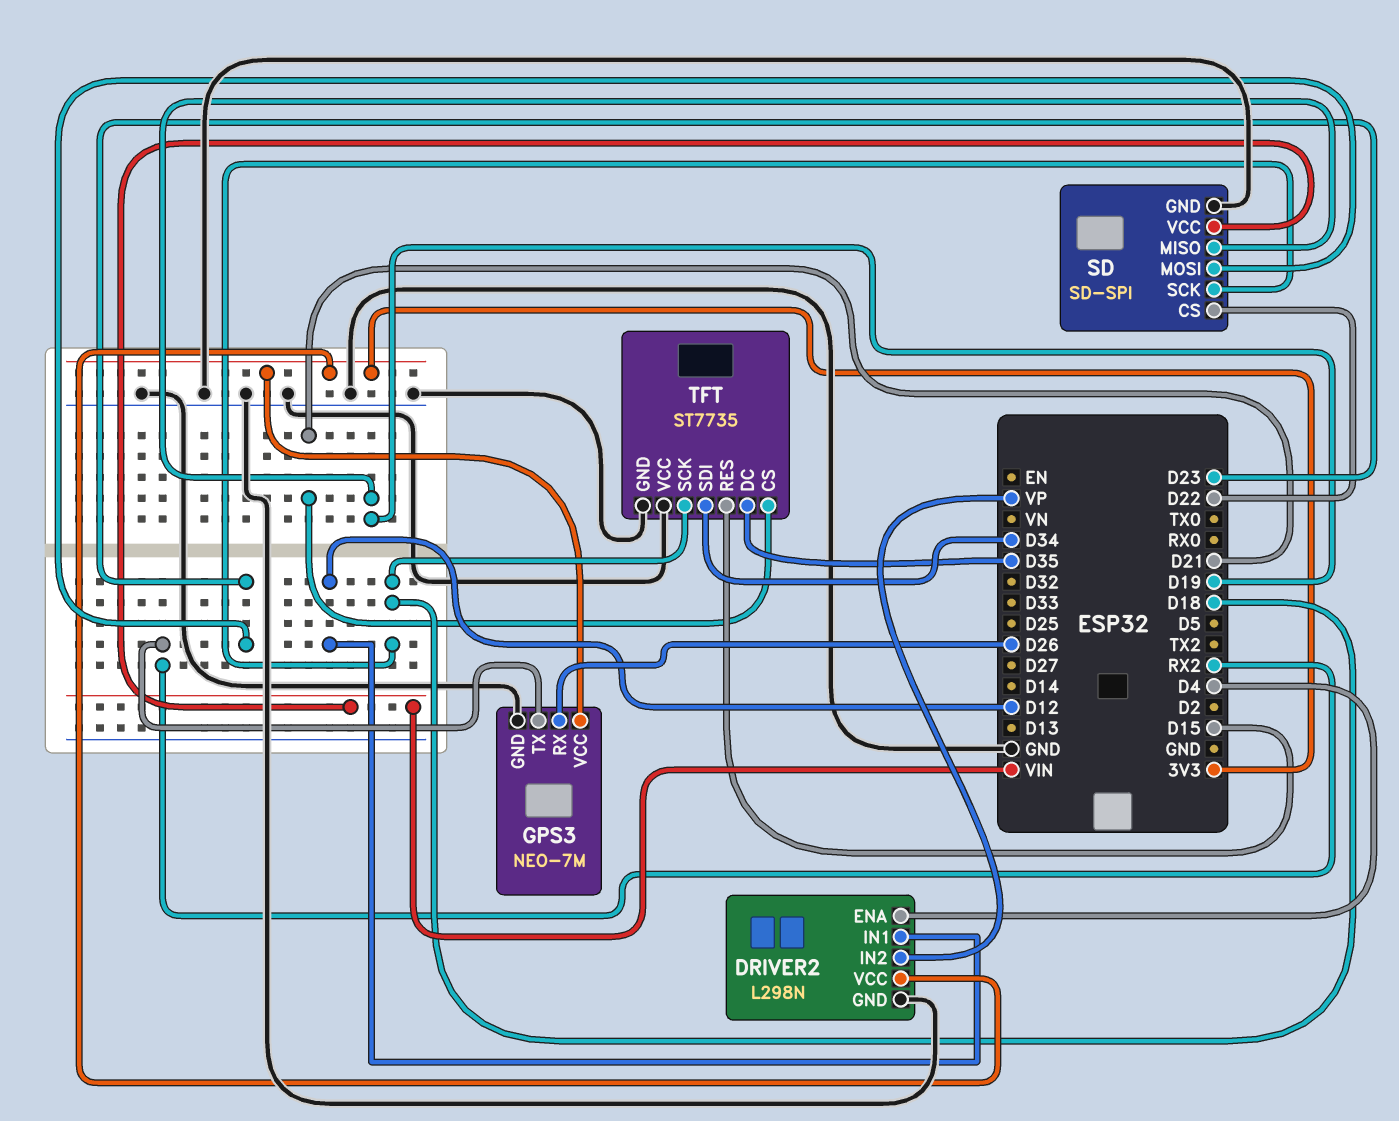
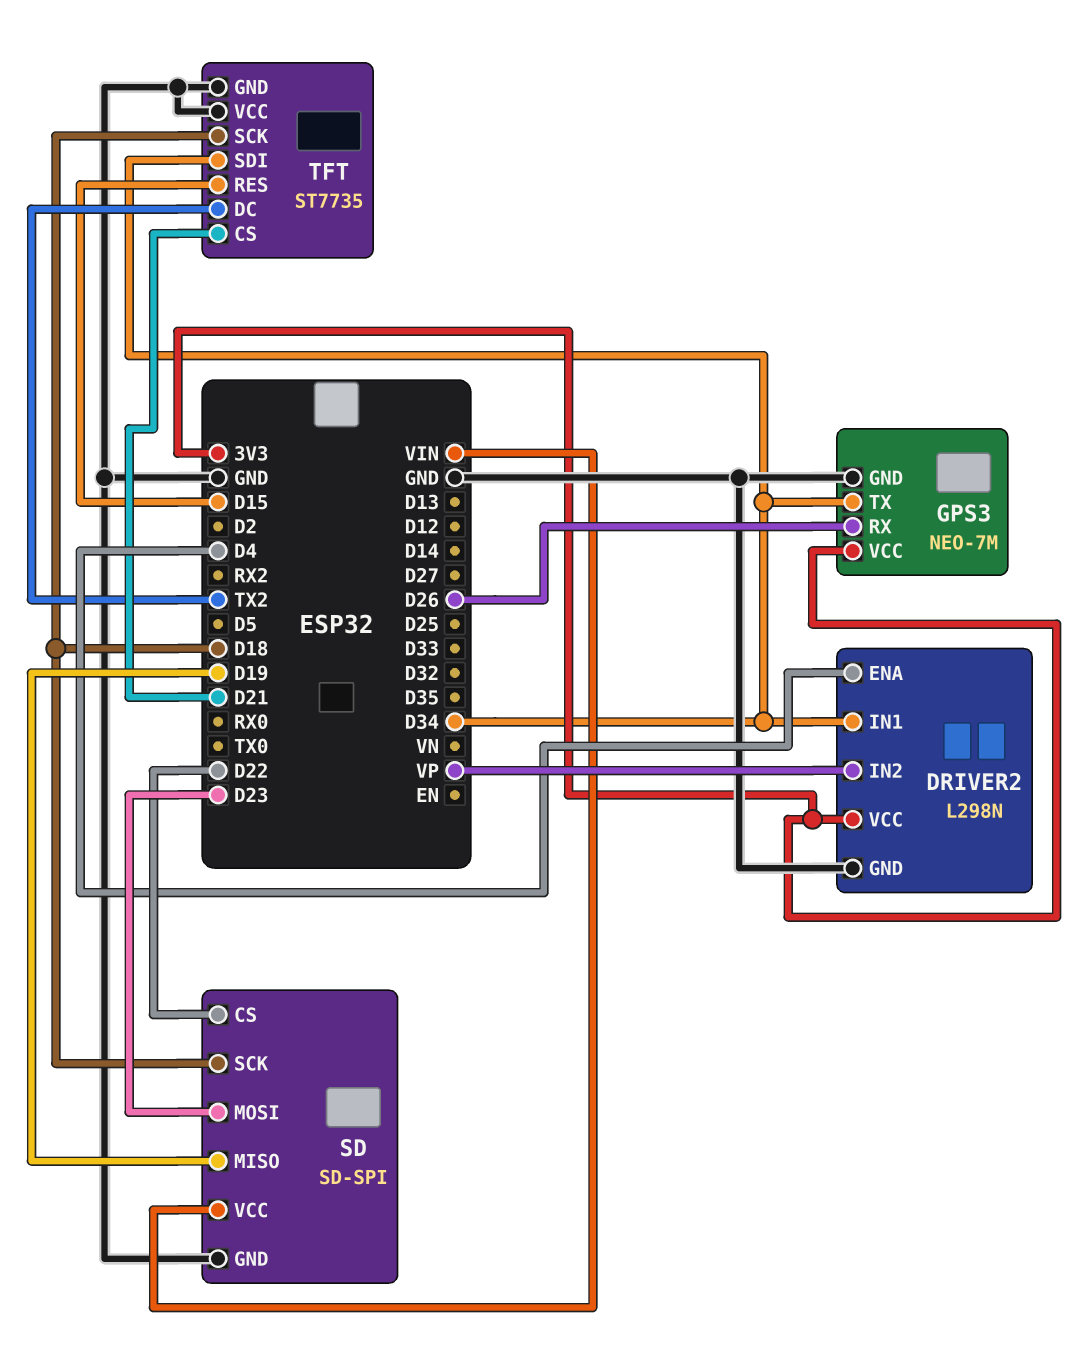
DRIVER2 pin IN1: D12 -> D34
GPS3 pin TX: RX2 -> D34
TFT pin DC: D35 -> TX2

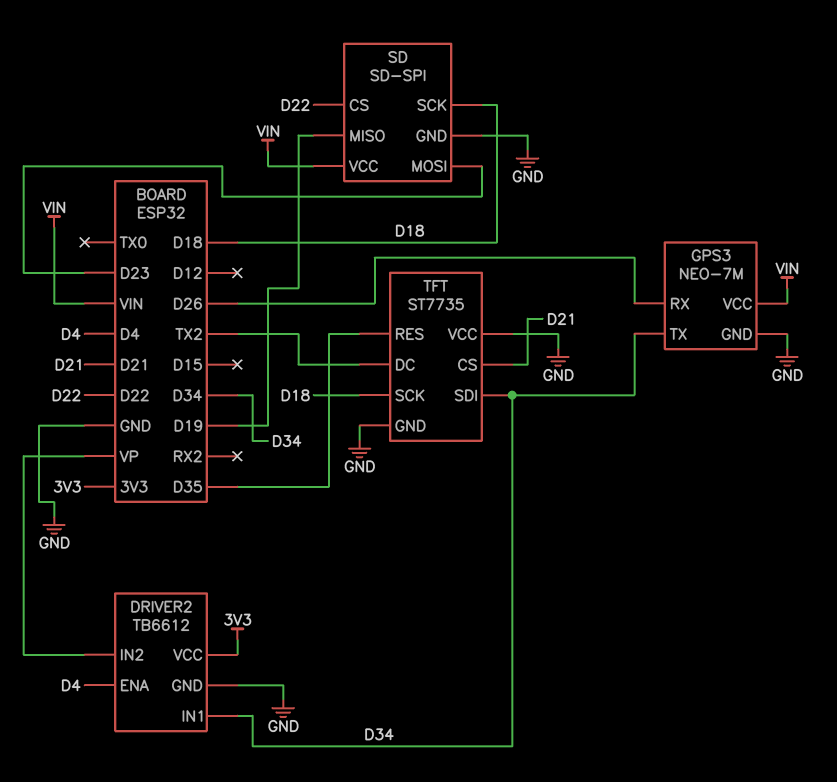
DRIVER2: L298N -> TB6612
GPS3 pin VCC: 3V3 -> VIN
TFT pin RES: D15 -> D35

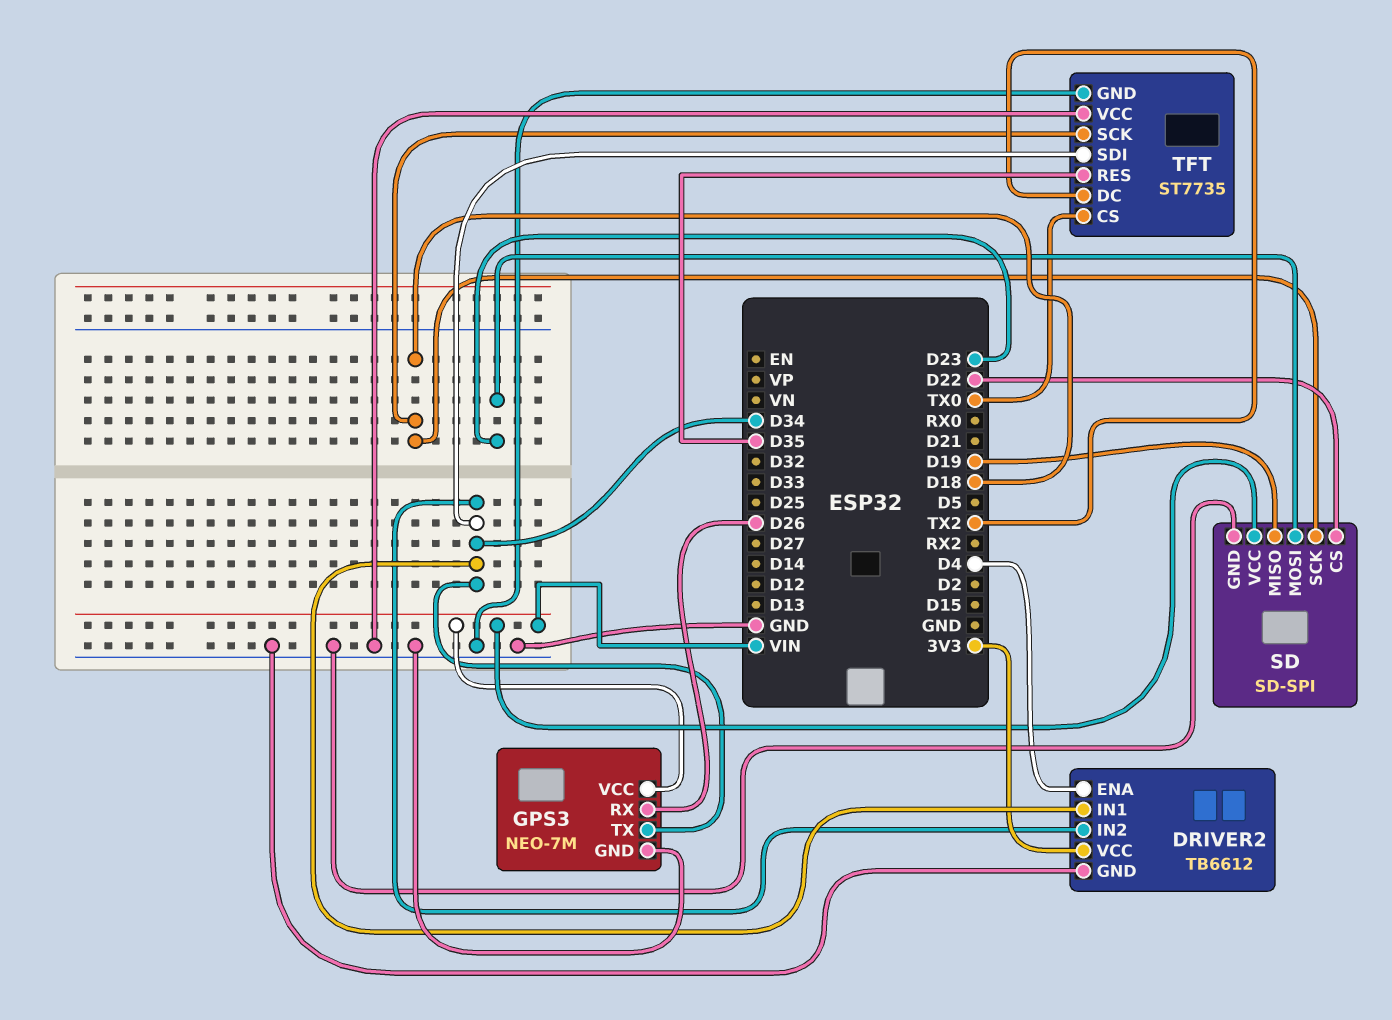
DRIVER2 pin IN2: VP -> D34
TFT pin CS: D21 -> TX0

